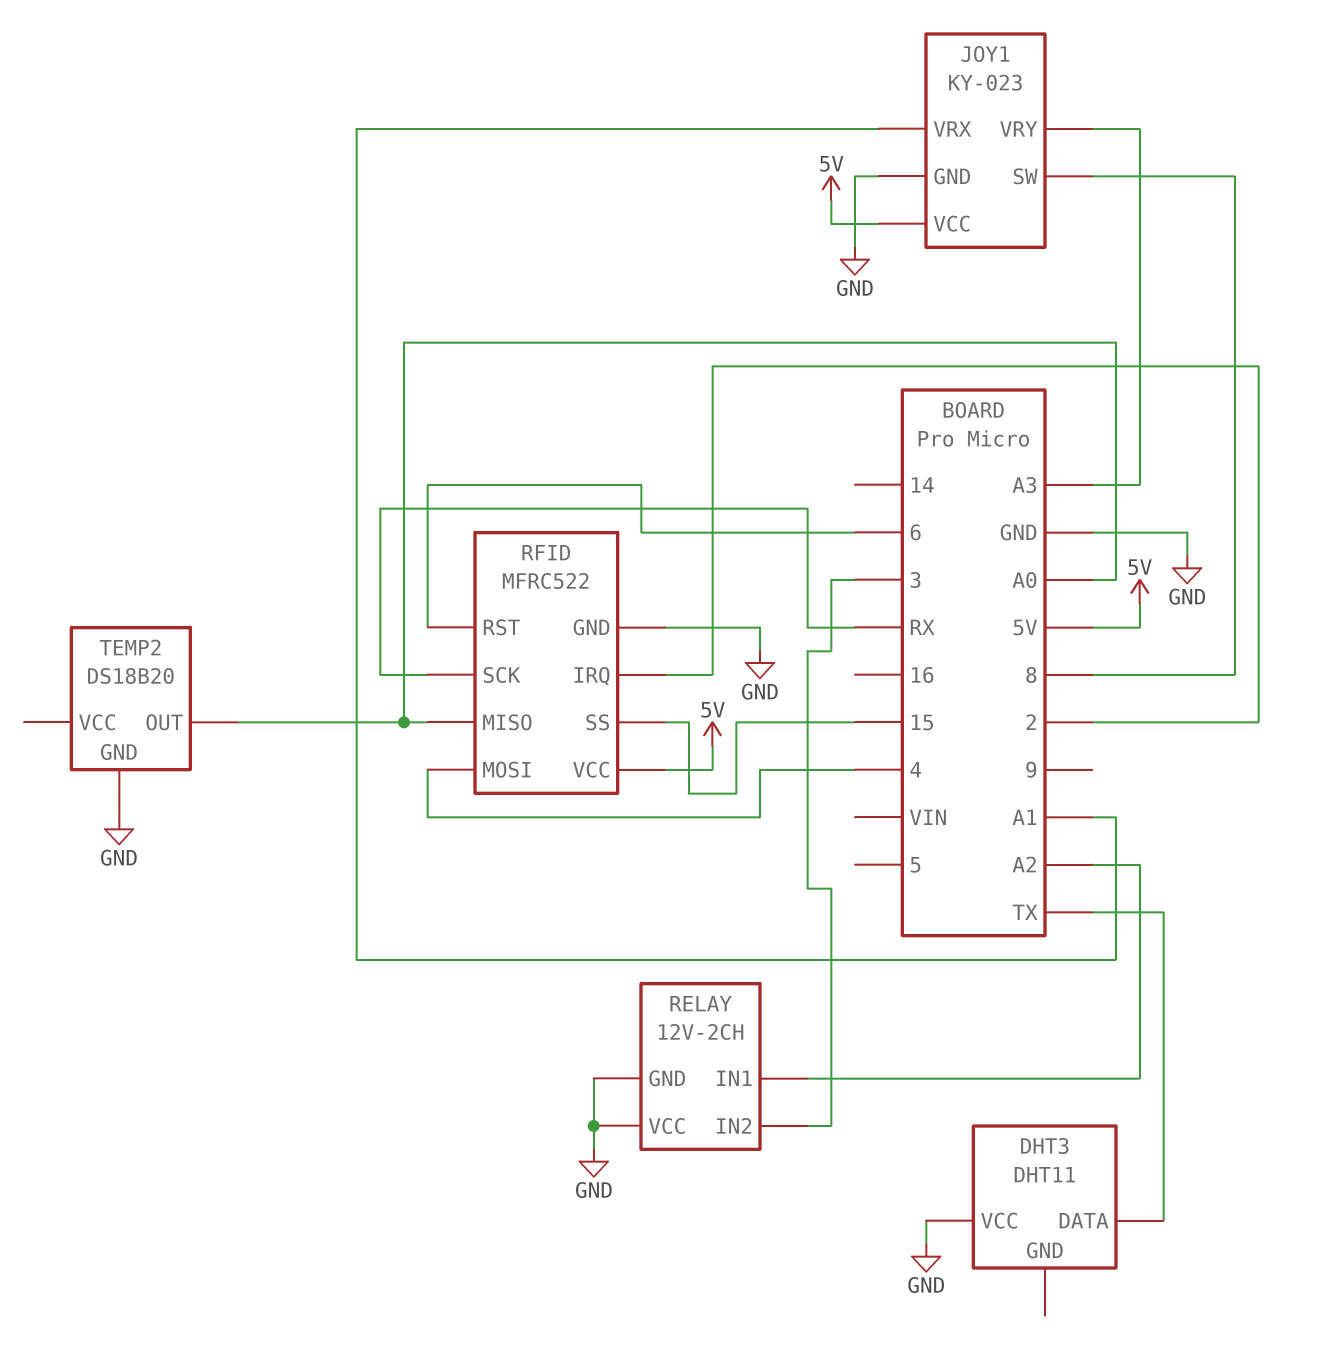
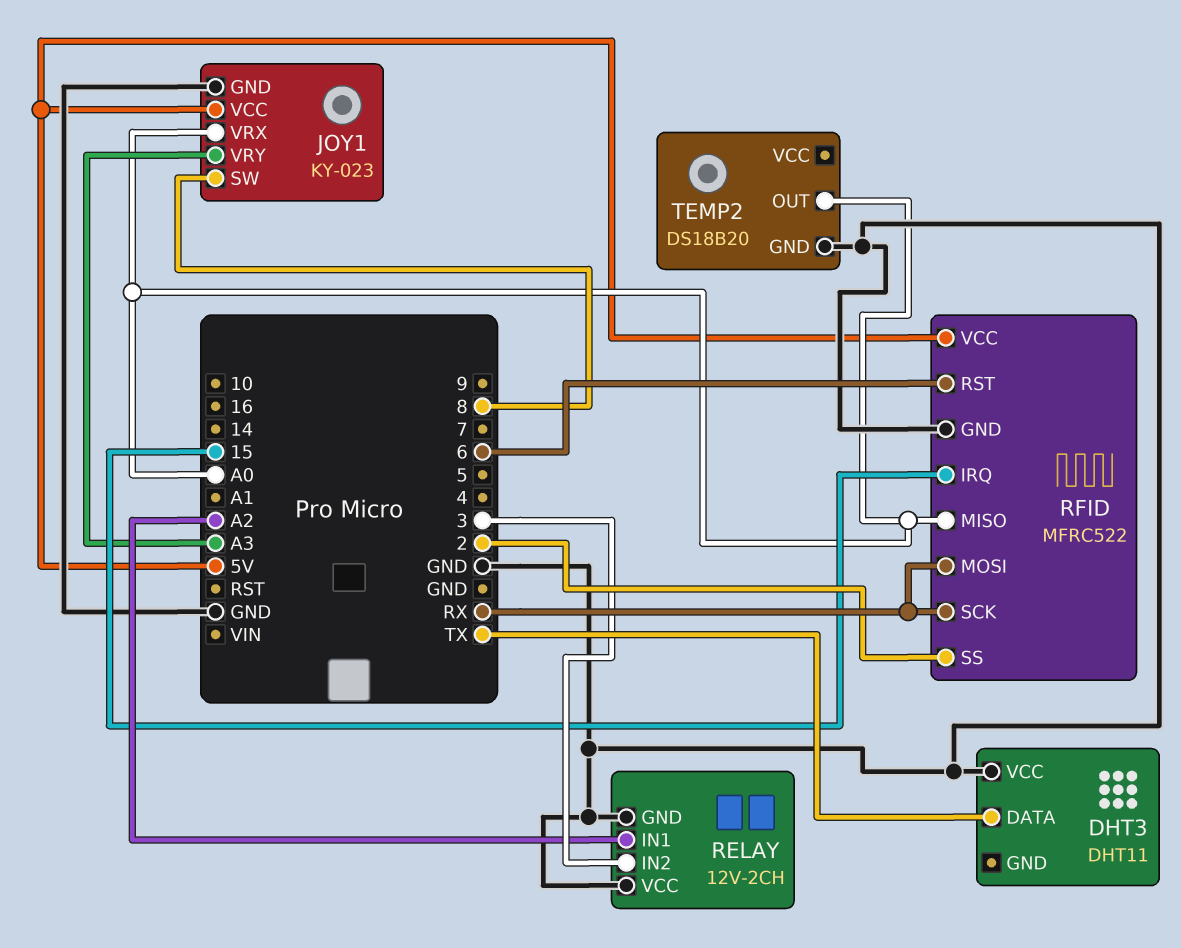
JOY1 pin VRX: A1 -> A0
RFID pin IRQ: 2 -> 15
RFID pin MOSI: 4 -> RX
RFID pin SS: 15 -> 2

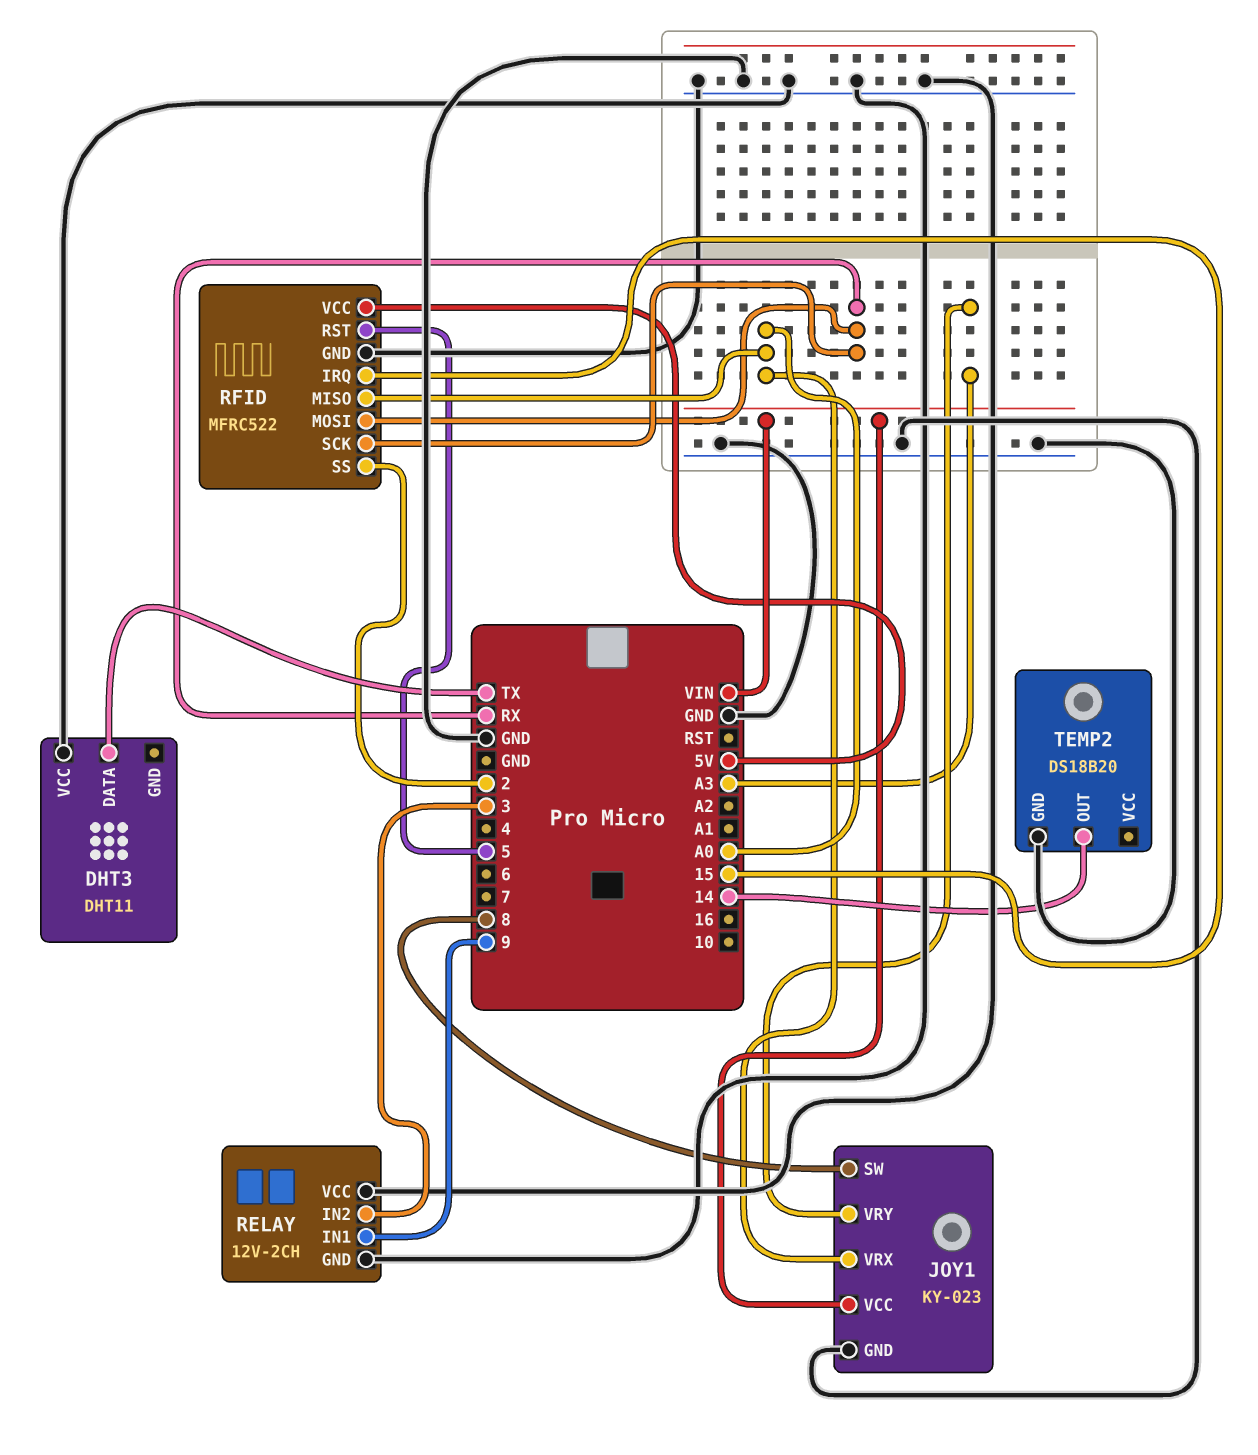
JOY1 pin VCC: 5V -> VIN
RELAY pin IN1: A2 -> 9
RFID pin RST: 6 -> 5
TEMP2 pin OUT: A0 -> 14

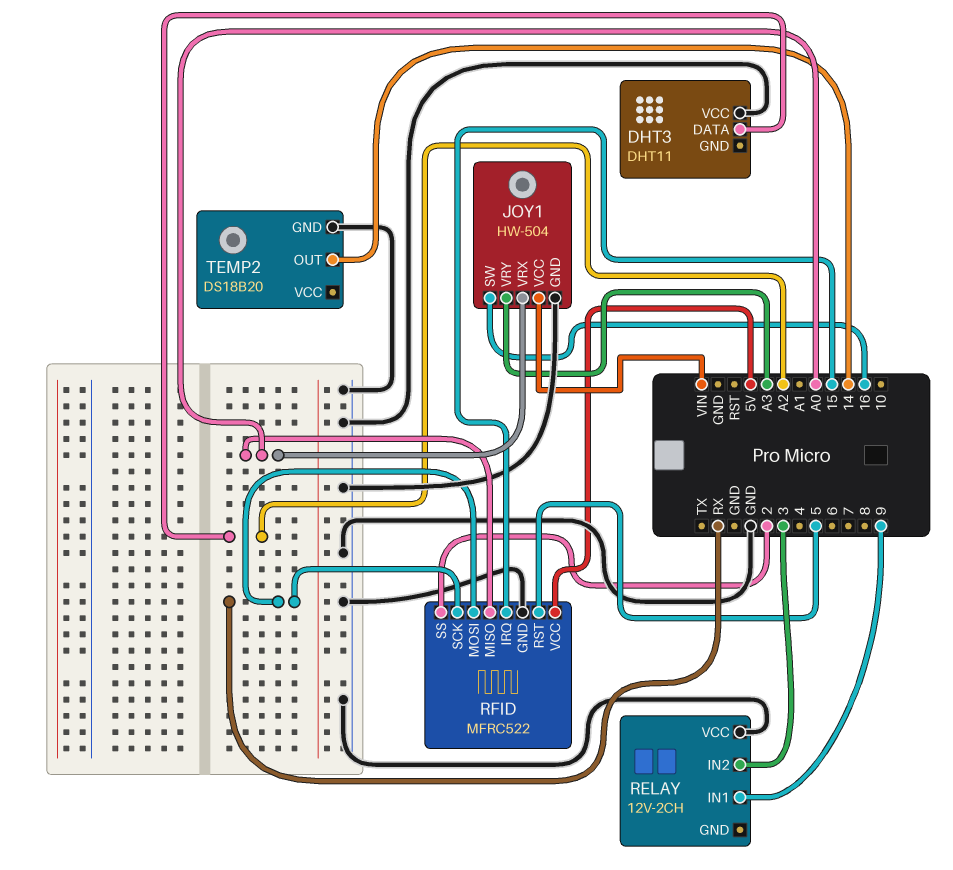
DHT3 pin DATA: TX -> A2
JOY1: KY-023 -> HW-504
JOY1 pin SW: 8 -> 16
RELAY pin GND: GND -> none

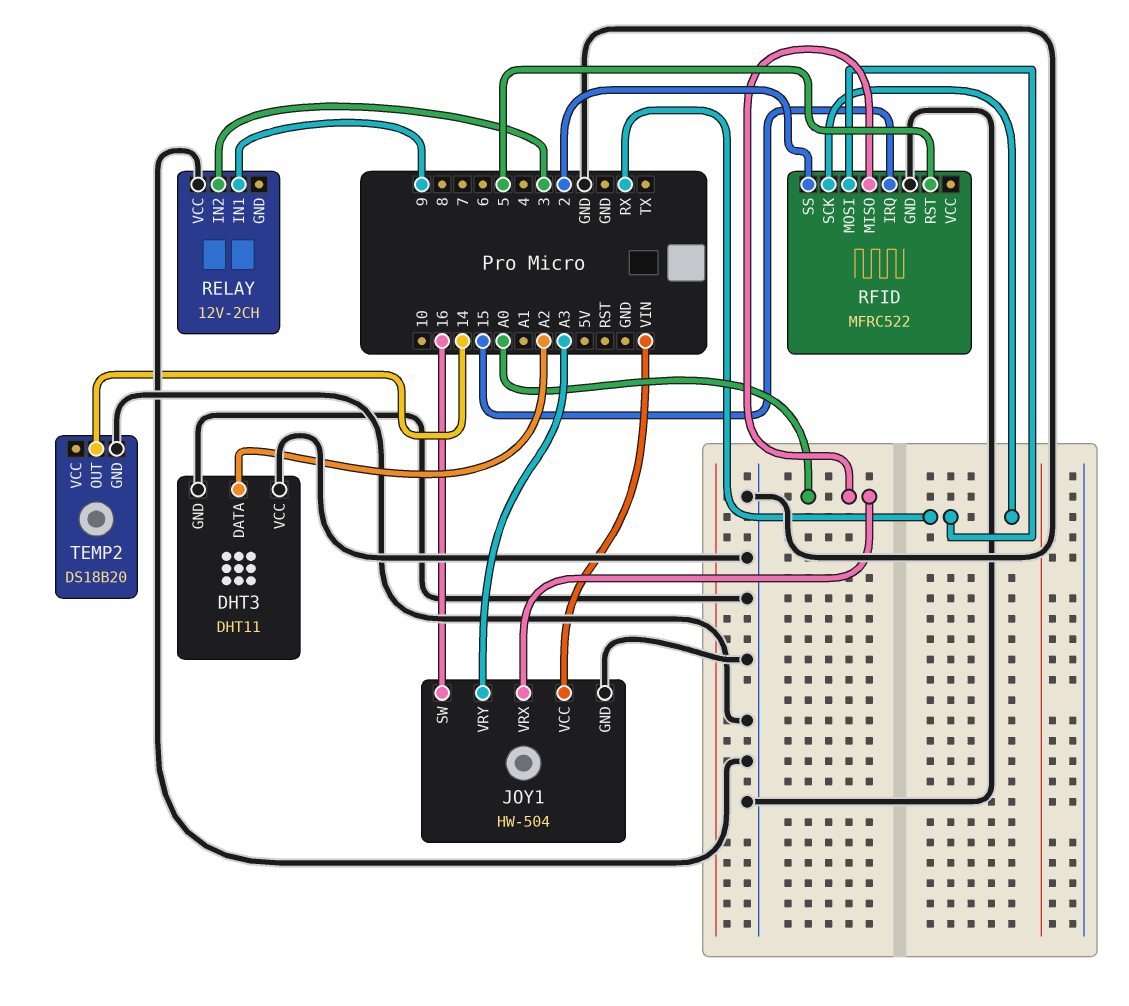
DHT3 pin GND: none -> GND
RFID pin VCC: 5V -> none

